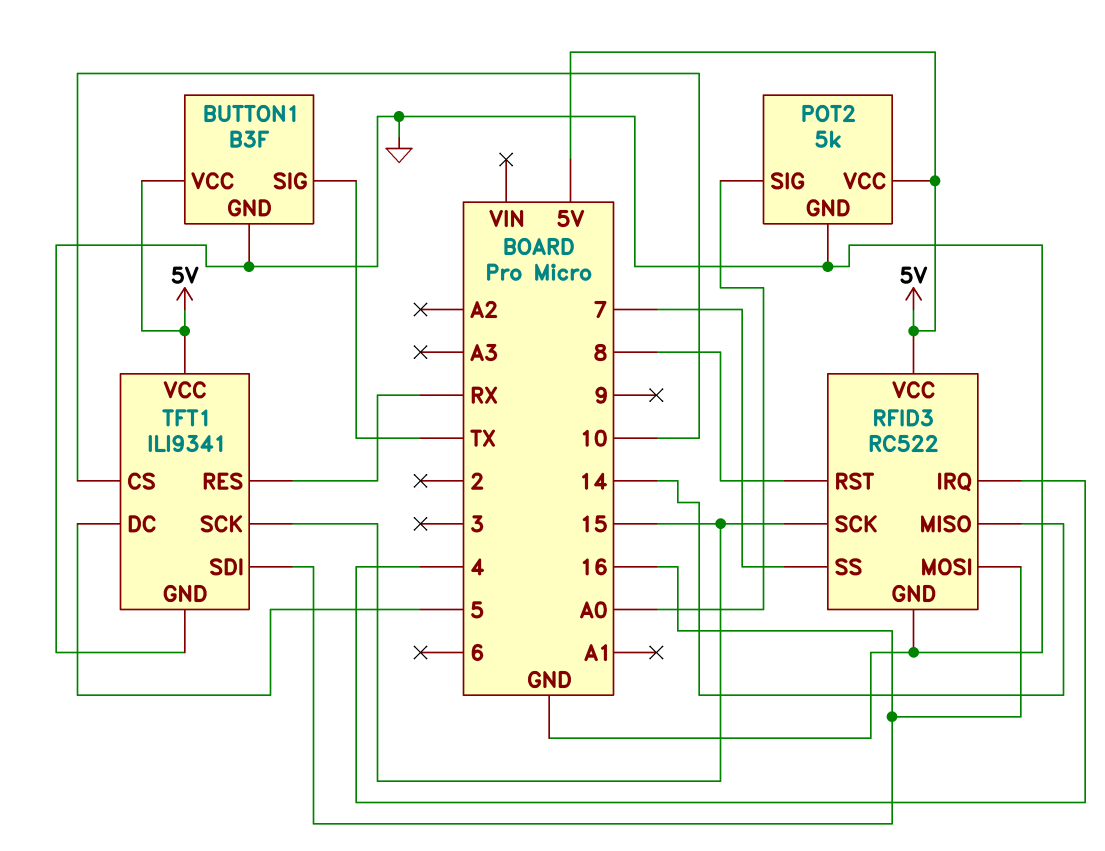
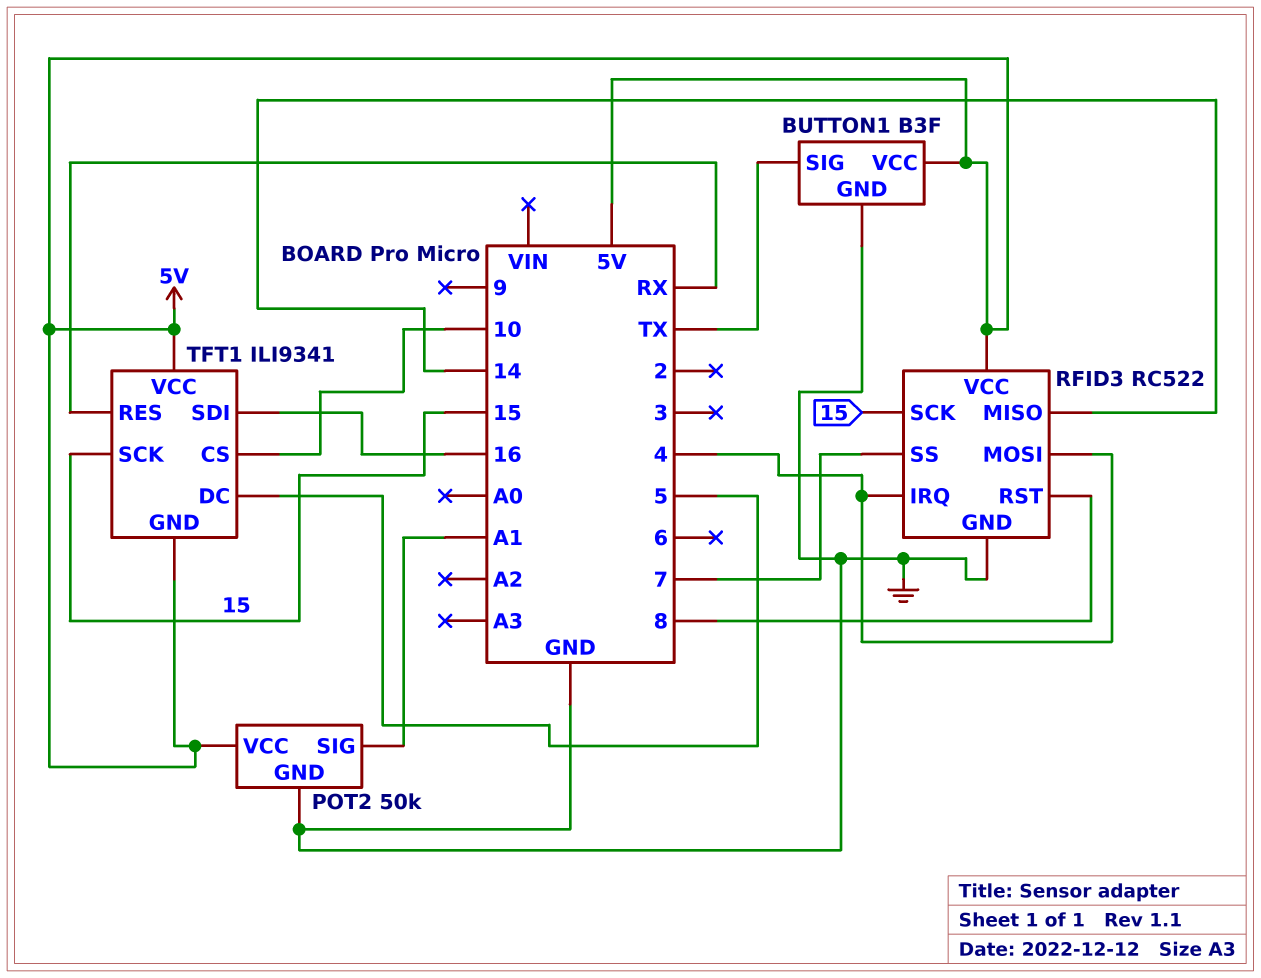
POT2: 5k -> 50k
POT2 pin SIG: A0 -> A1
RFID3 pin MOSI: 16 -> 4
TFT1 pin GND: GND -> 5V

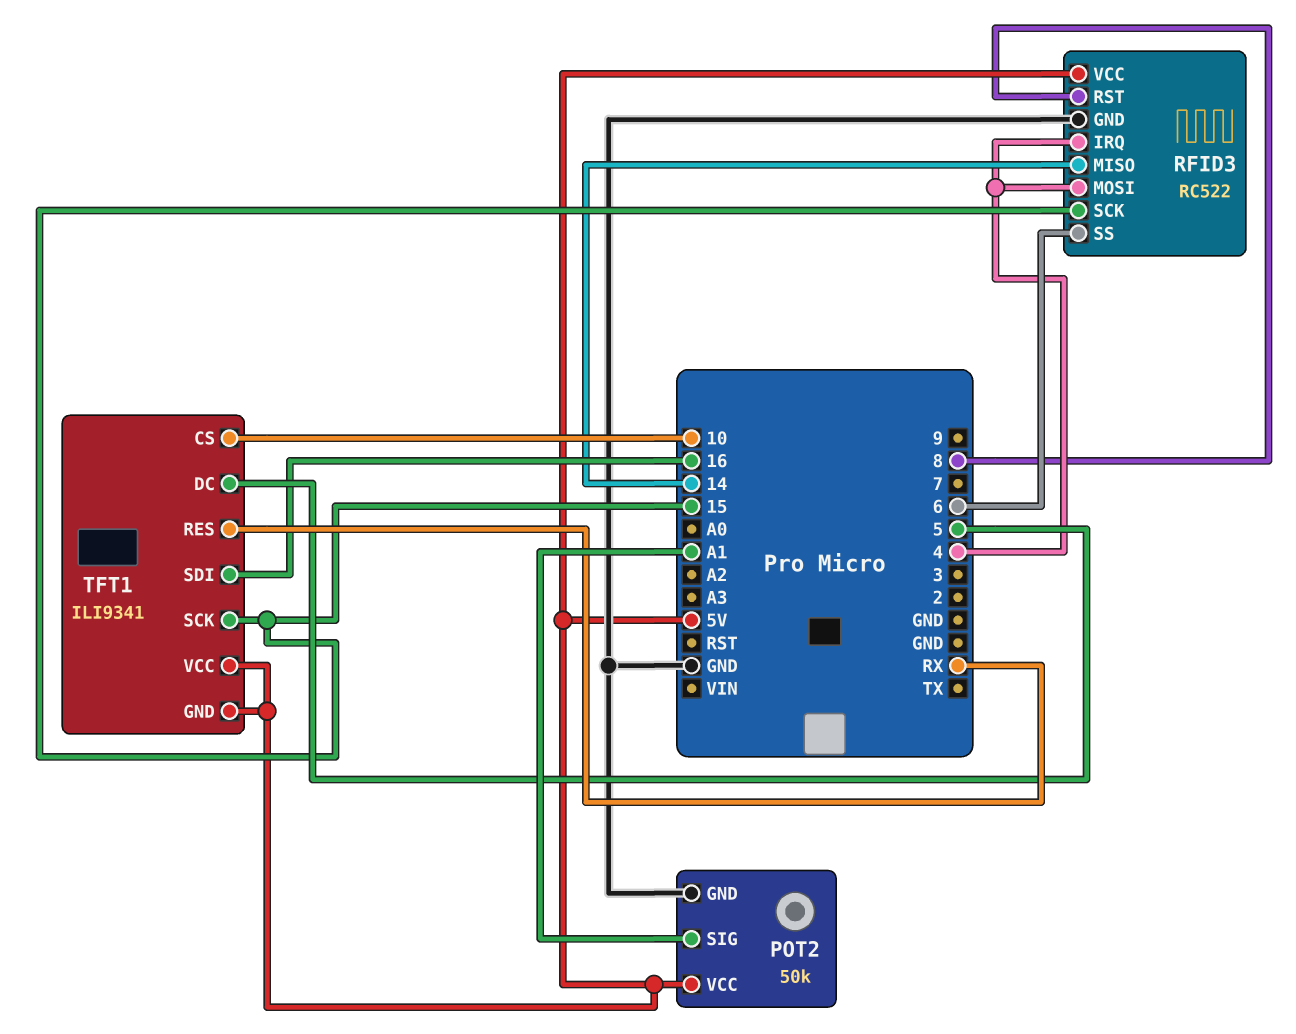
BUTTON1: B3F -> none
BUTTON1 pin GND: GND -> none
BUTTON1 pin SIG: TX -> none
BUTTON1 pin VCC: 5V -> none
RFID3 pin SS: 7 -> 6

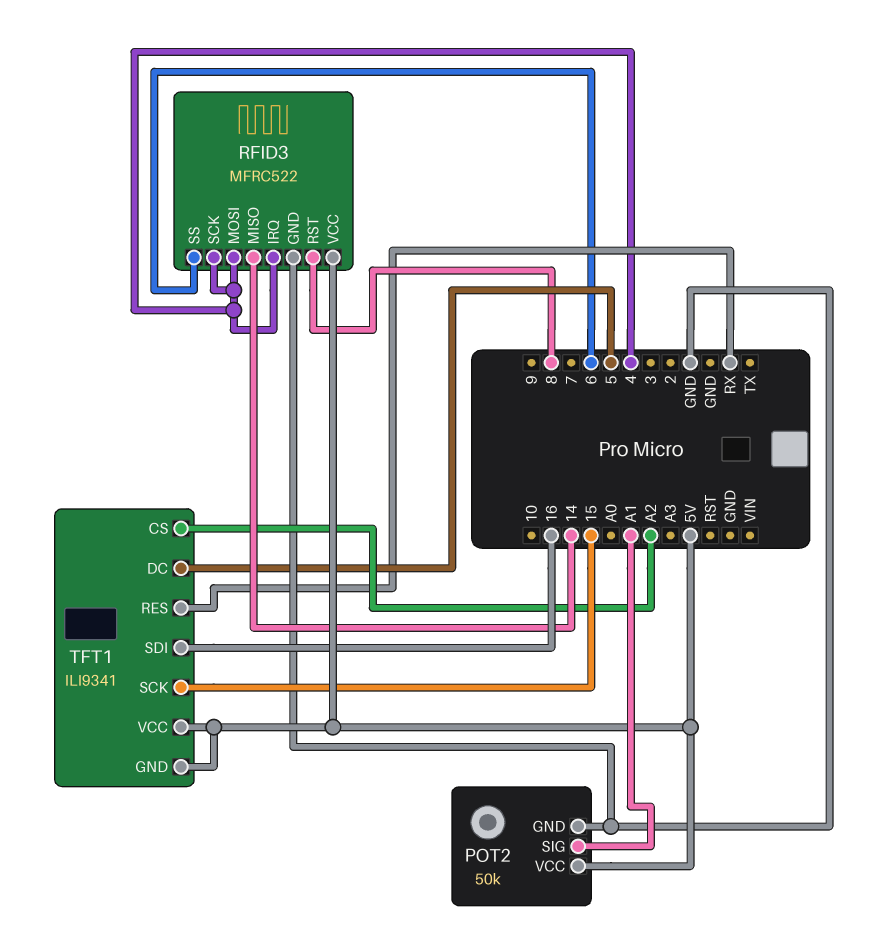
RFID3: RC522 -> MFRC522
RFID3 pin SCK: 15 -> 4
TFT1 pin CS: 10 -> A2

